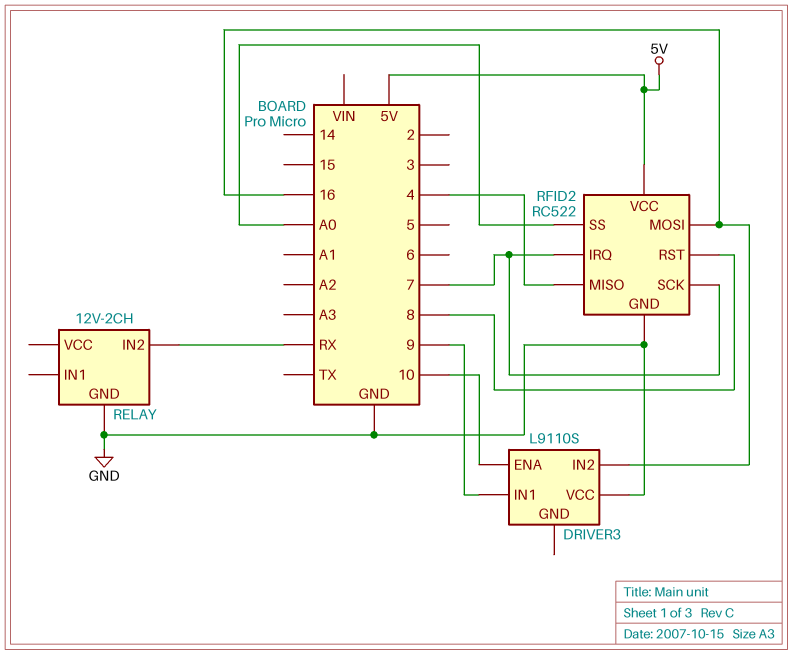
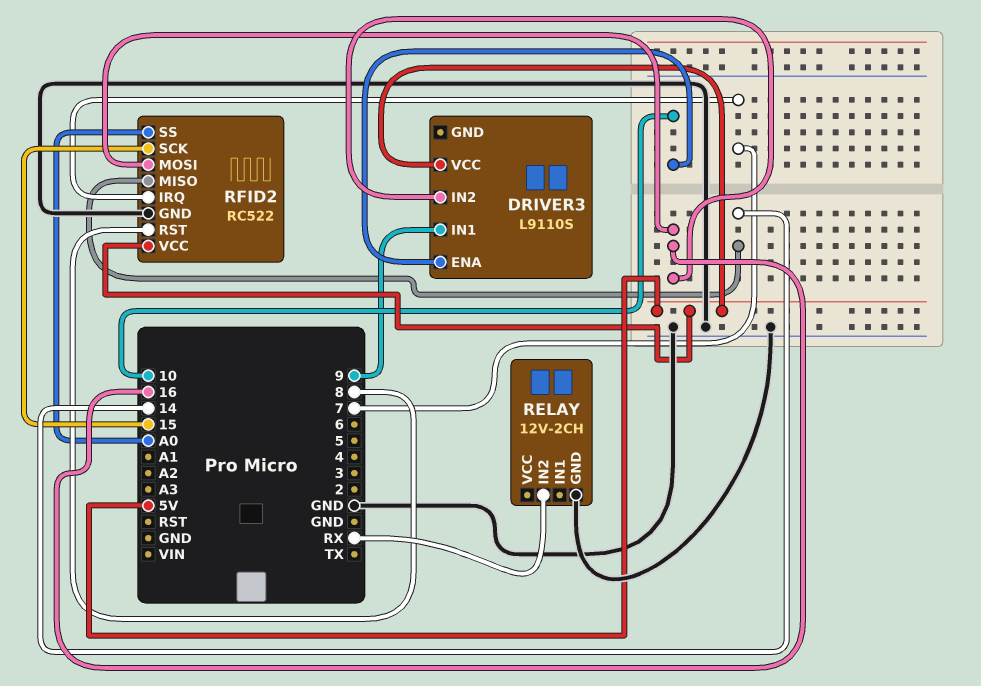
DRIVER3 pin VCC: GND -> 5V
RFID2 pin MISO: 4 -> 14
RFID2 pin SCK: 7 -> 15

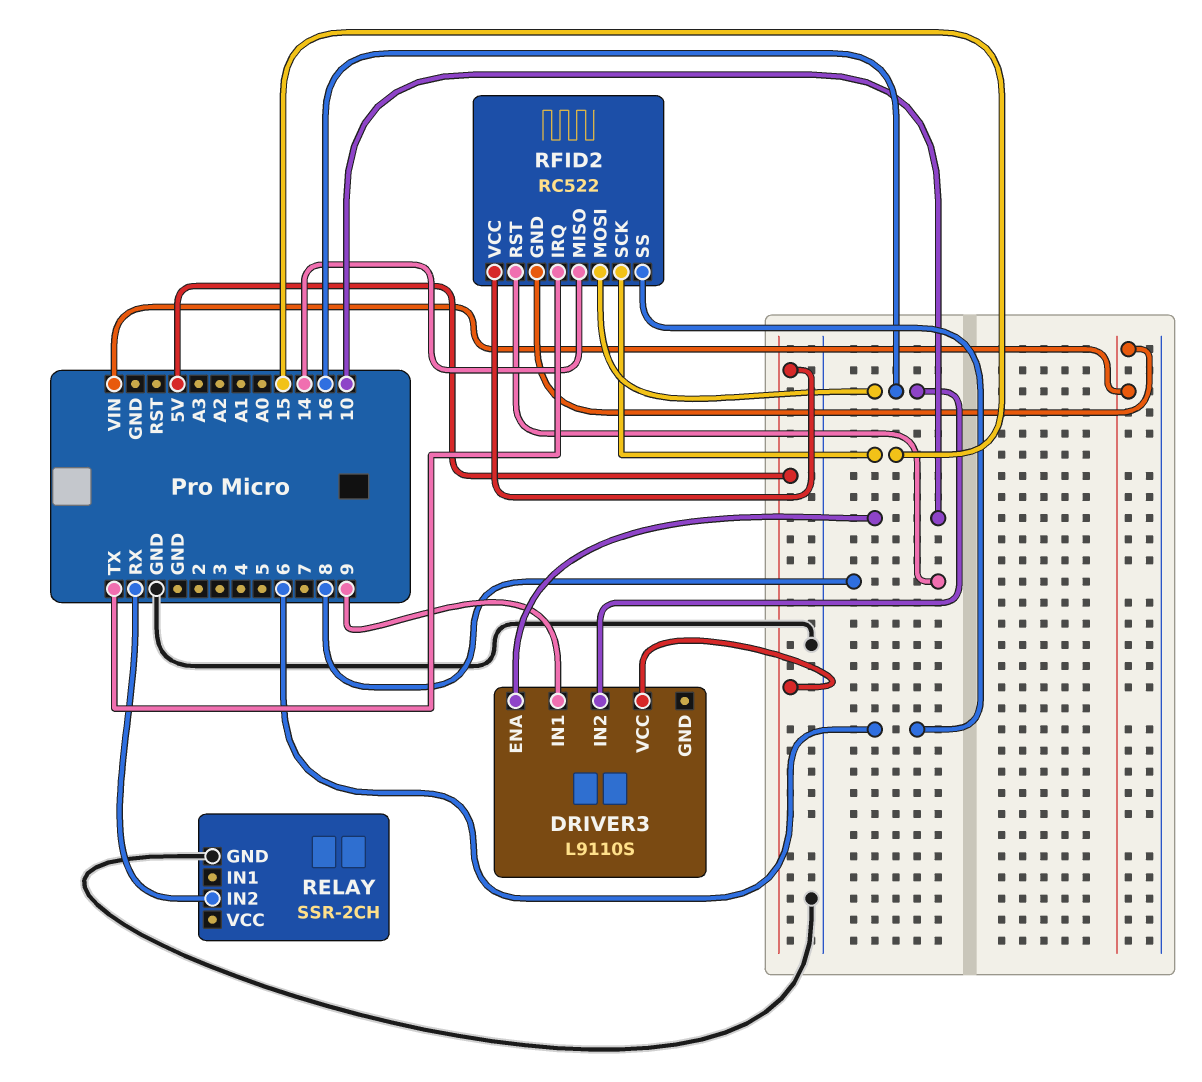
RELAY: 12V-2CH -> SSR-2CH
RFID2 pin GND: GND -> VIN
RFID2 pin IRQ: 7 -> TX
RFID2 pin SS: A0 -> 6

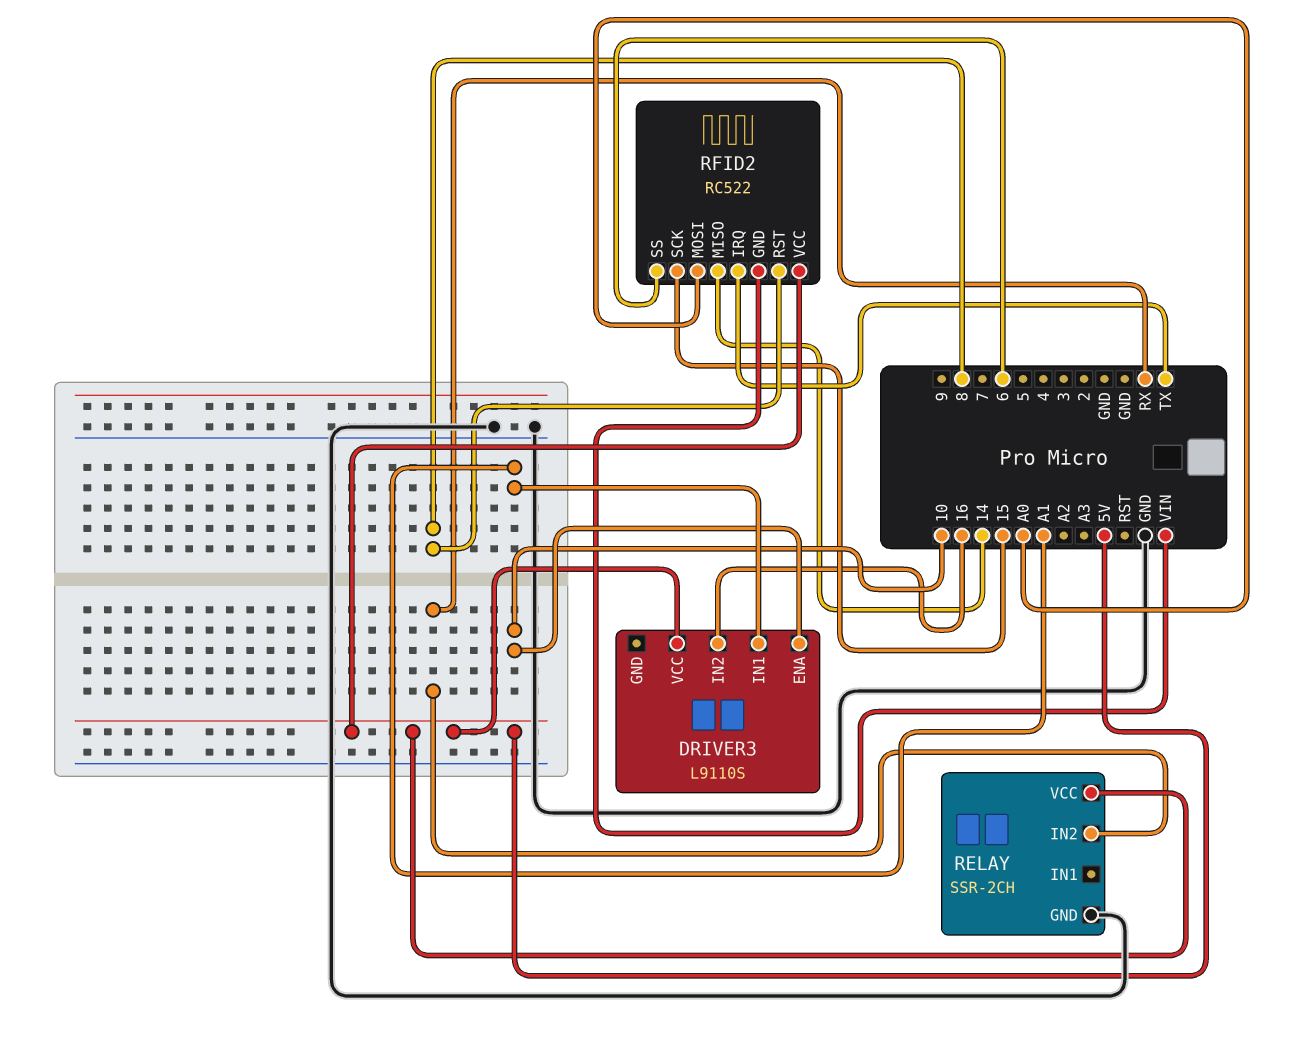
DRIVER3 pin IN1: 9 -> A1
RELAY pin VCC: none -> 5V
RFID2 pin MOSI: 16 -> A0

